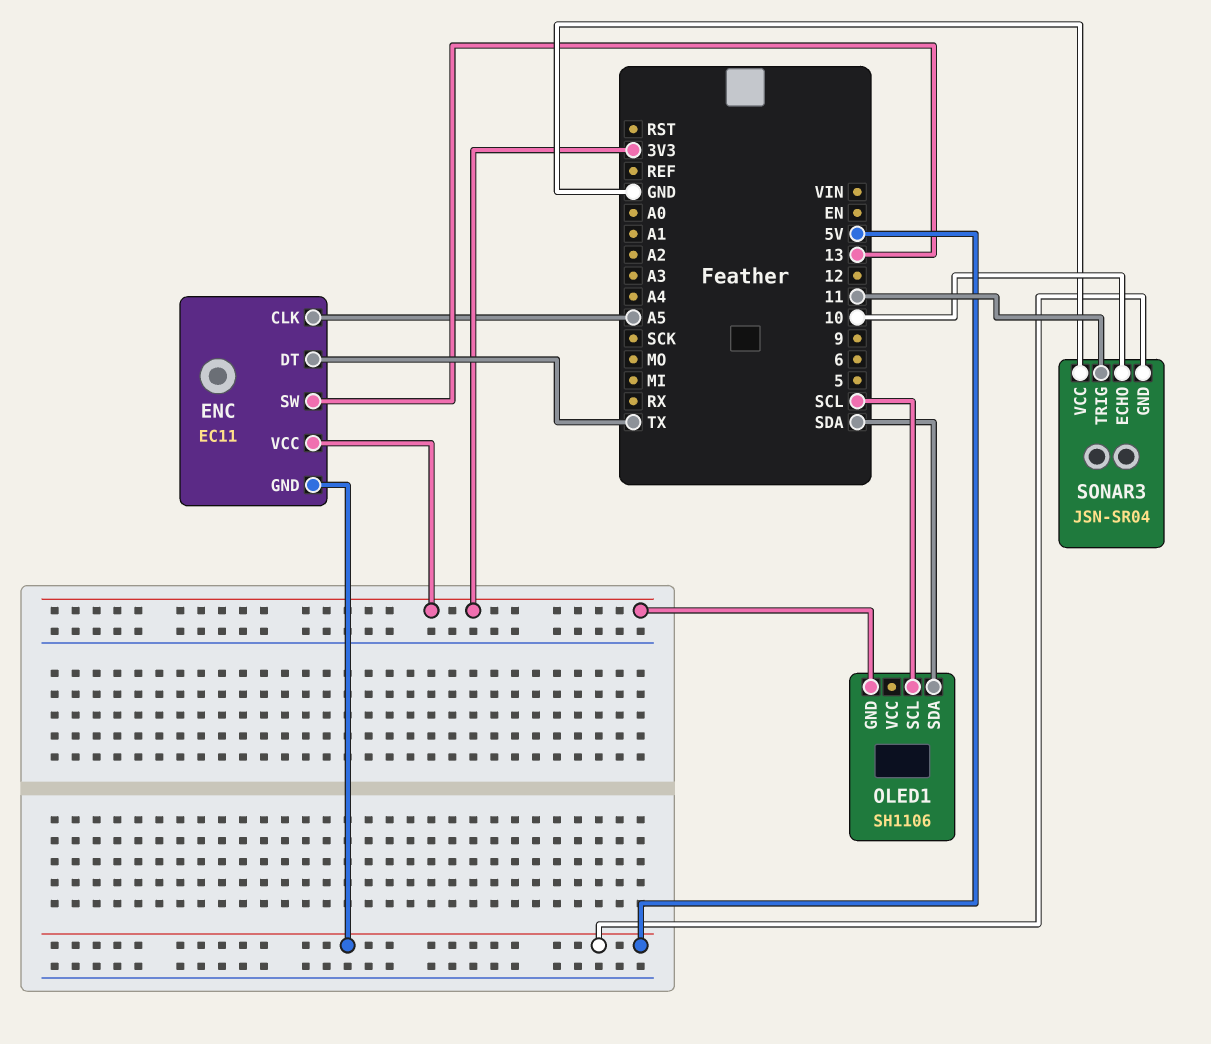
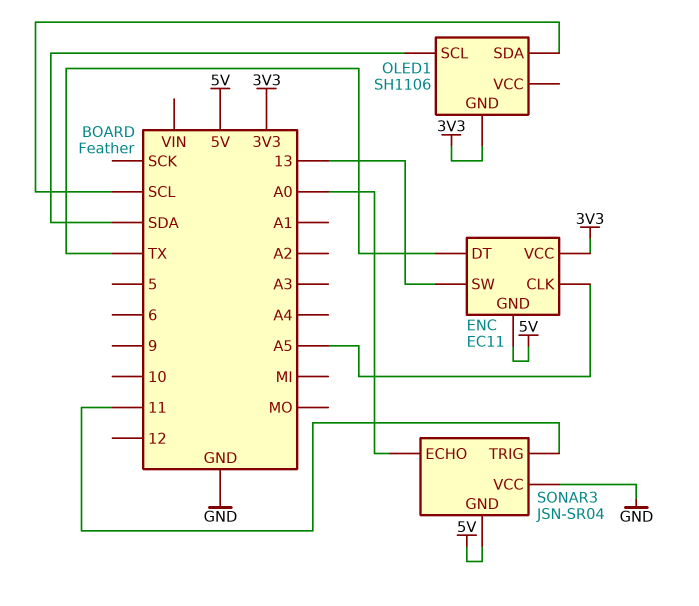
OLED1 pin SCL: SCL -> SDA
OLED1 pin SDA: SDA -> SCL
SONAR3 pin ECHO: 10 -> A0

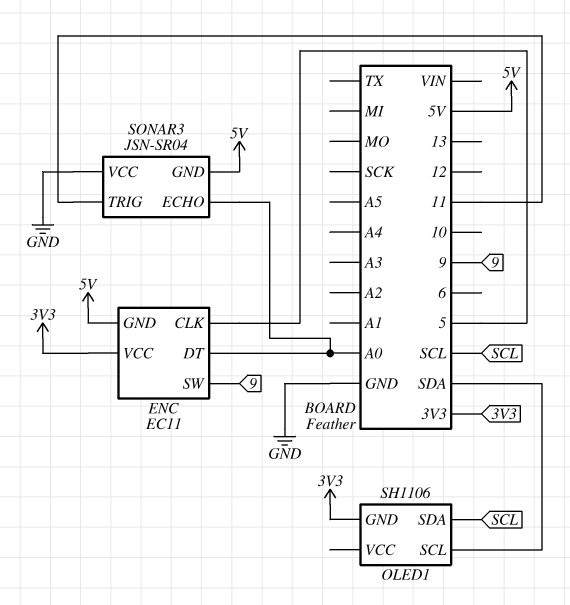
ENC pin CLK: A5 -> 5
ENC pin DT: TX -> A0
ENC pin SW: 13 -> 9

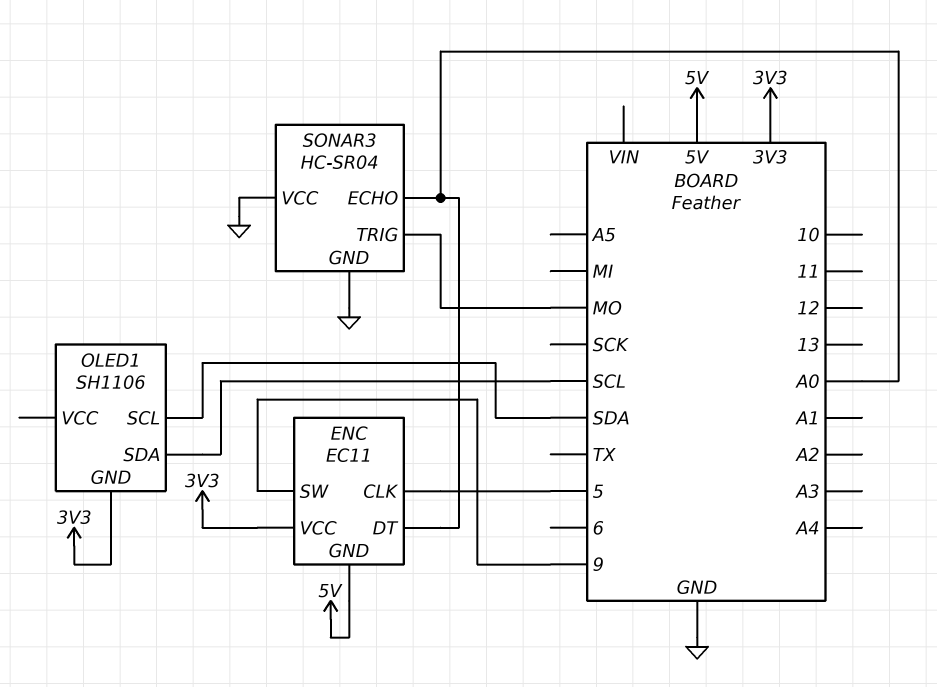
SONAR3: JSN-SR04 -> HC-SR04
SONAR3 pin GND: 5V -> GND
SONAR3 pin TRIG: 11 -> MO

